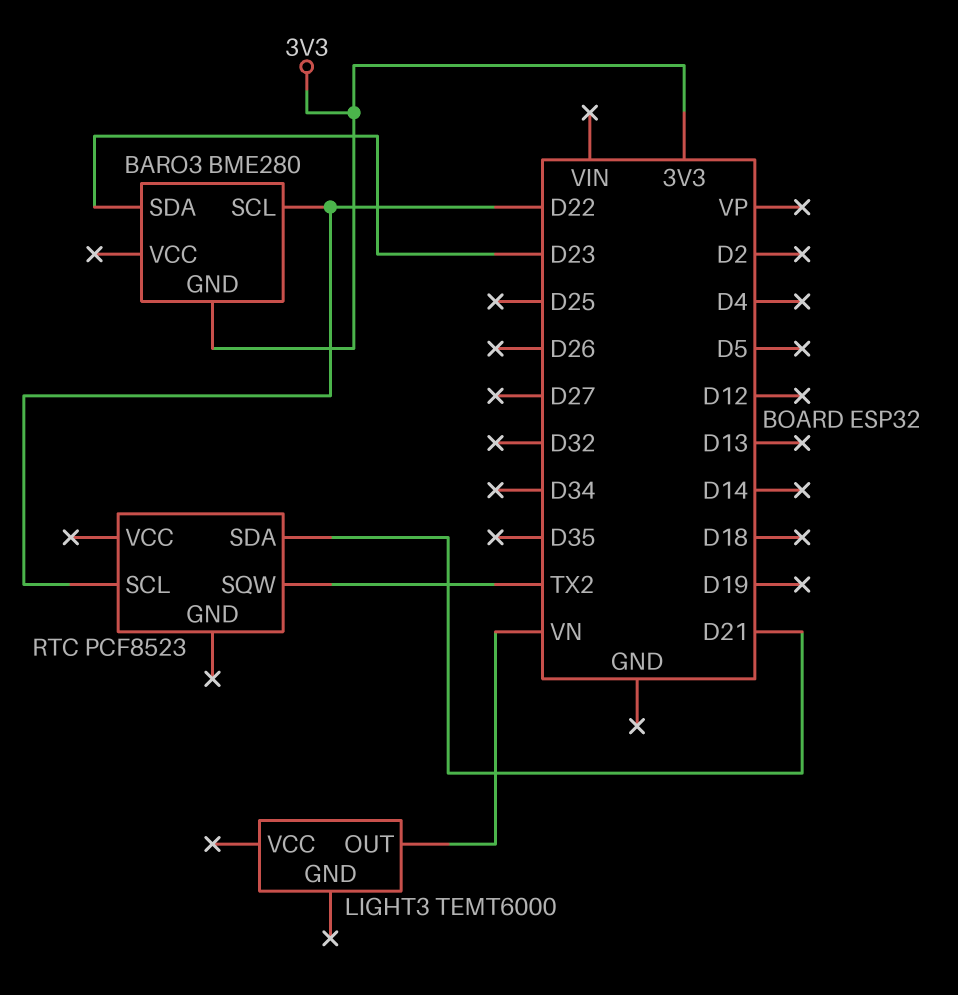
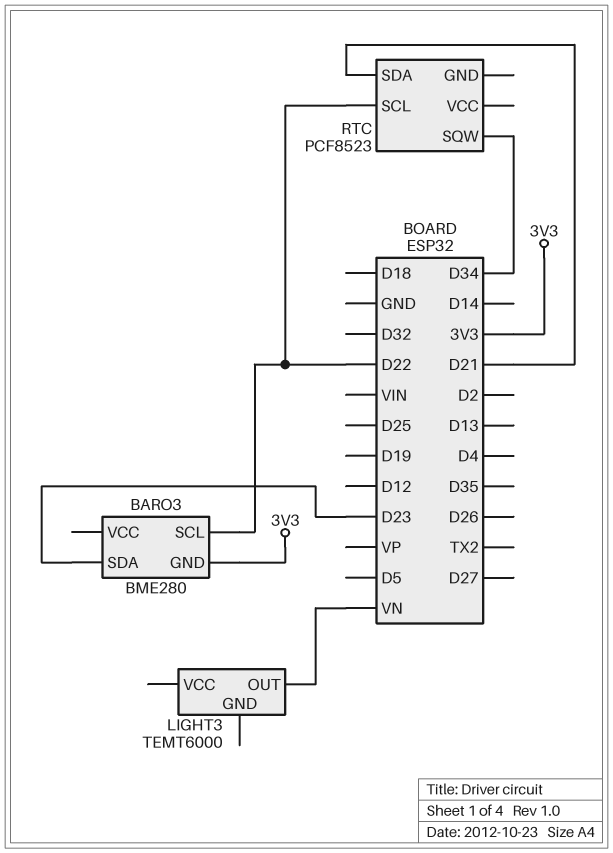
RTC pin SQW: TX2 -> D34

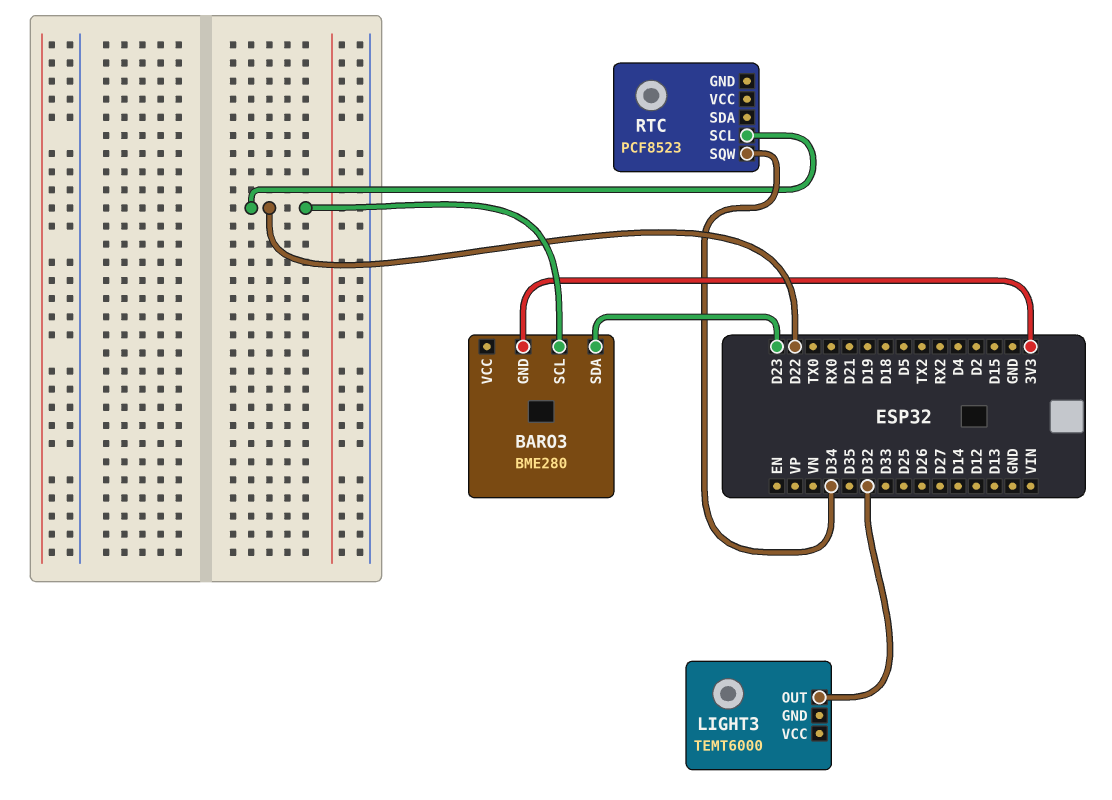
LIGHT3 pin OUT: VN -> D32
RTC pin SDA: D21 -> none

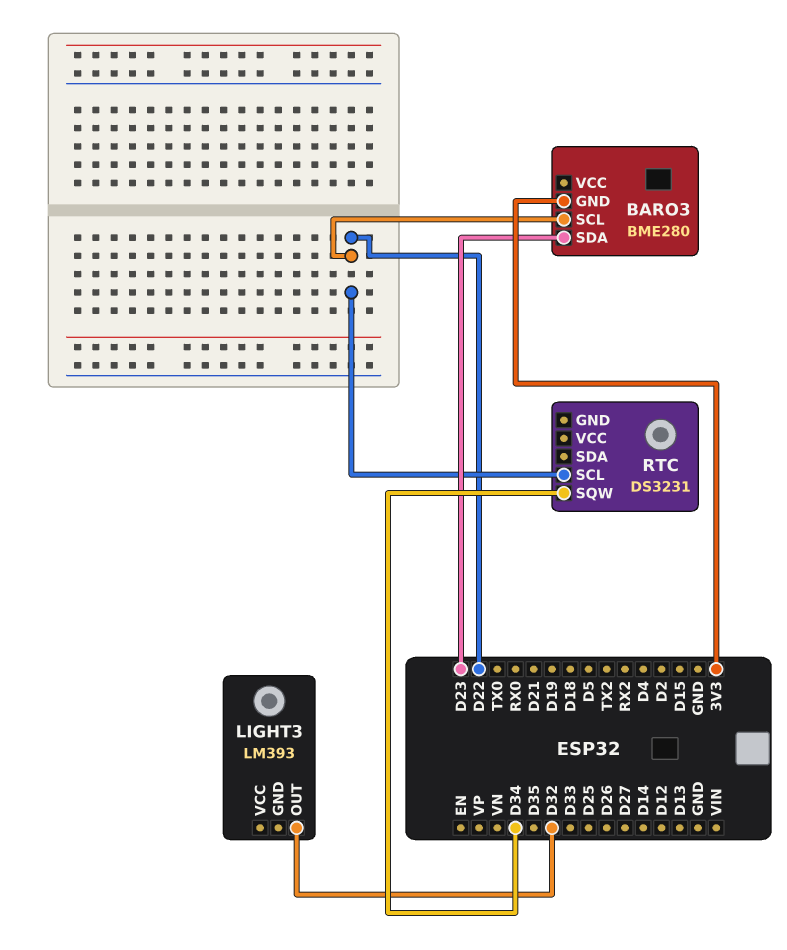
LIGHT3: TEMT6000 -> LM393
RTC: PCF8523 -> DS3231

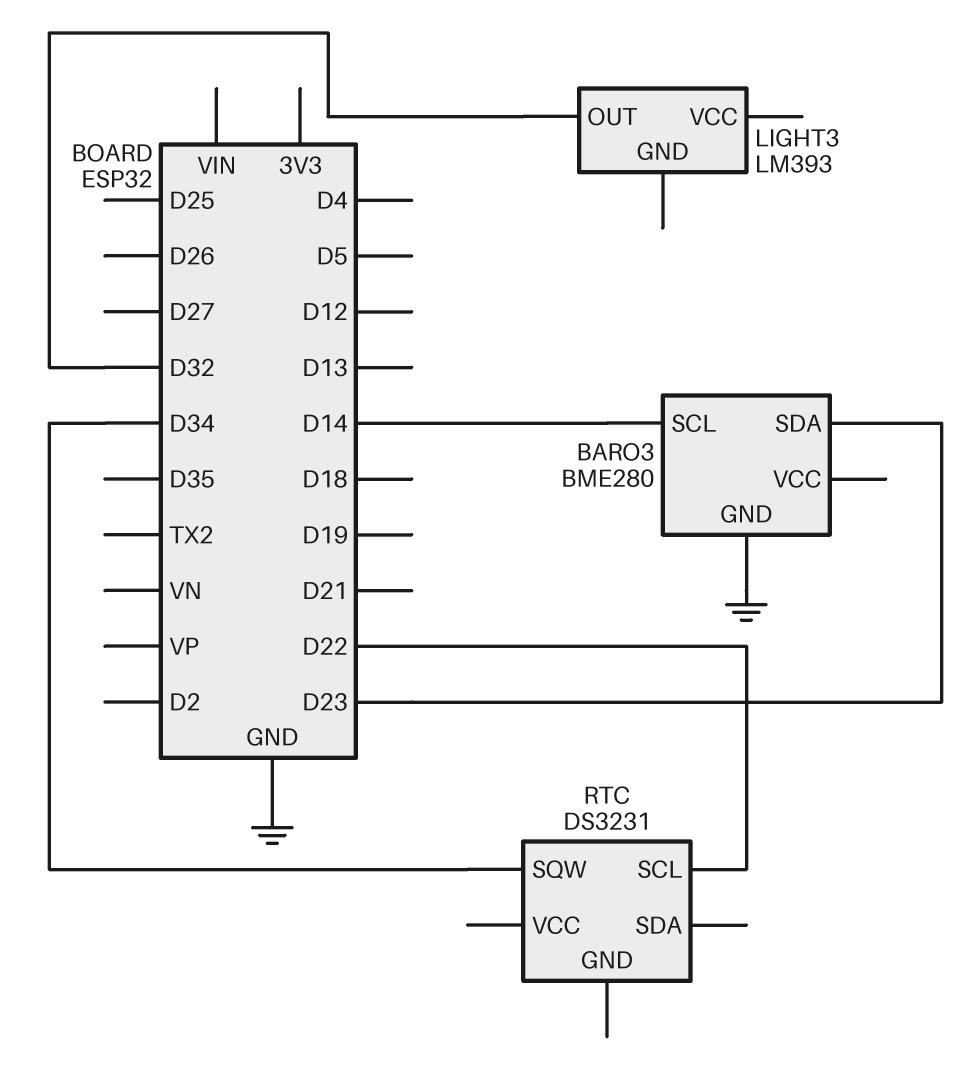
BARO3 pin GND: 3V3 -> GND
BARO3 pin SCL: D22 -> D14

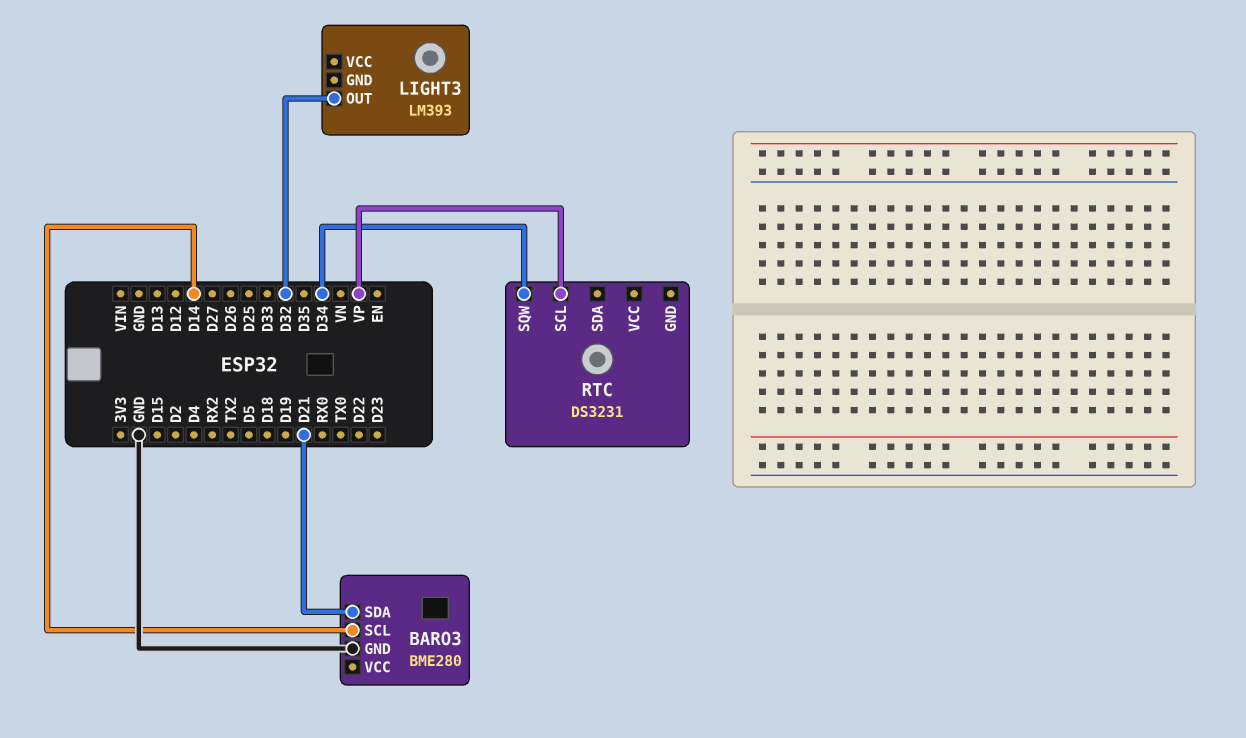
BARO3 pin SDA: D23 -> D21
RTC pin SCL: D22 -> VP

